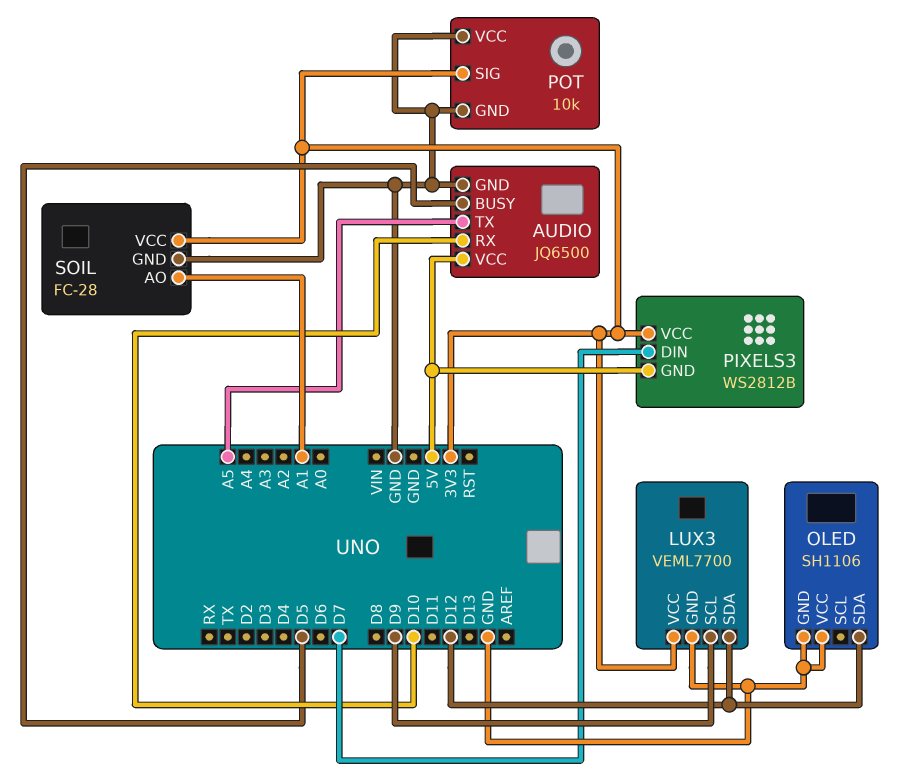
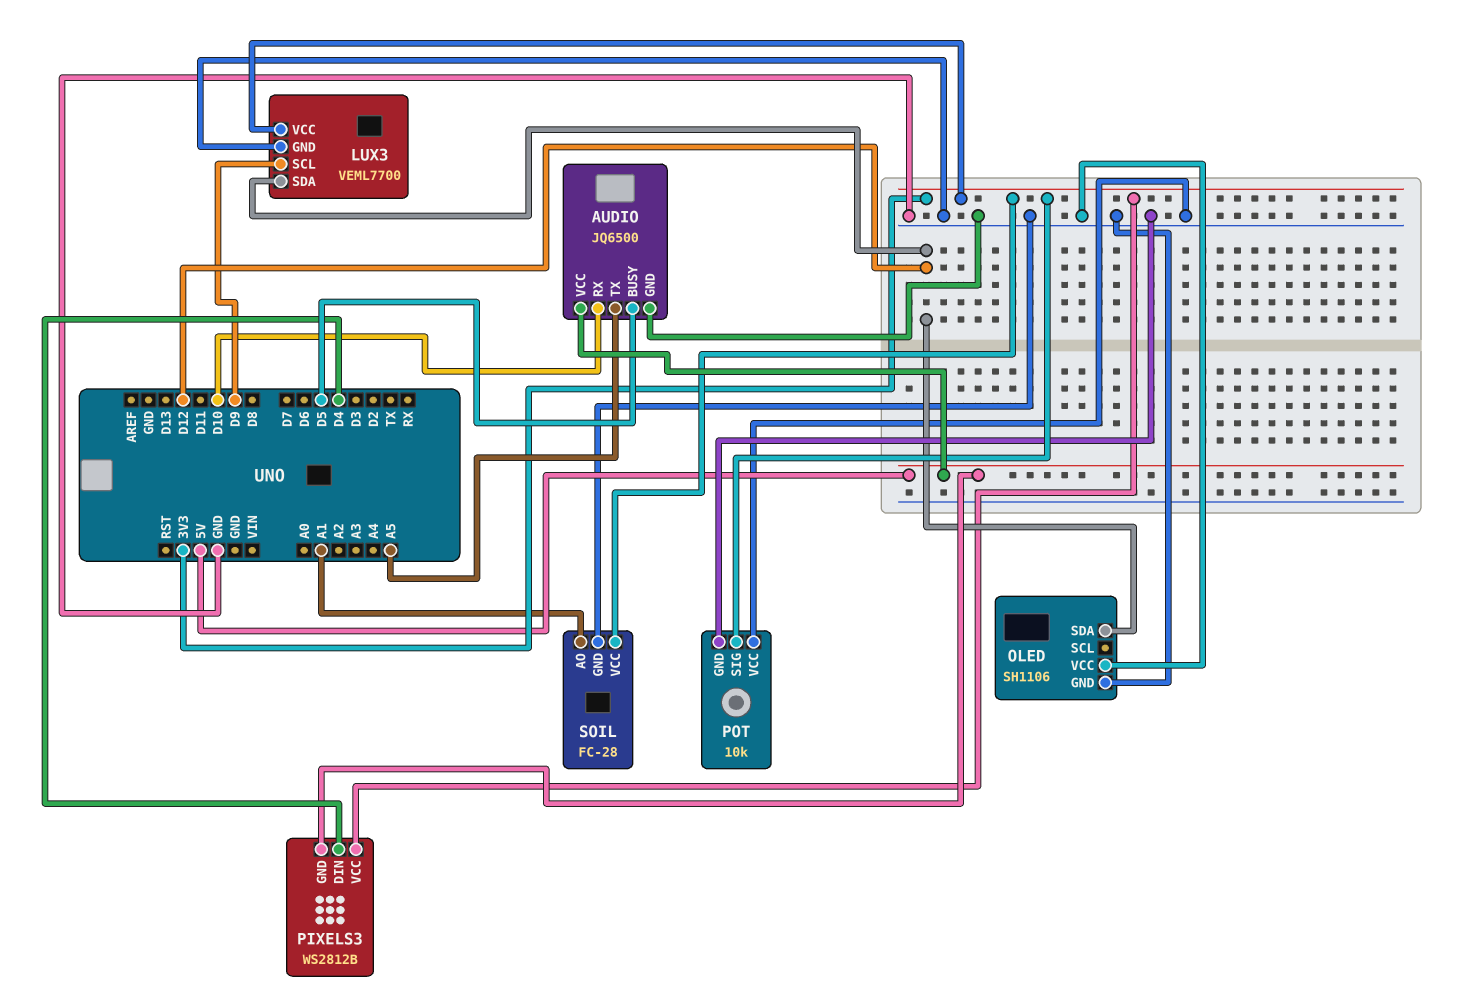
PIXELS3 pin DIN: D7 -> D4

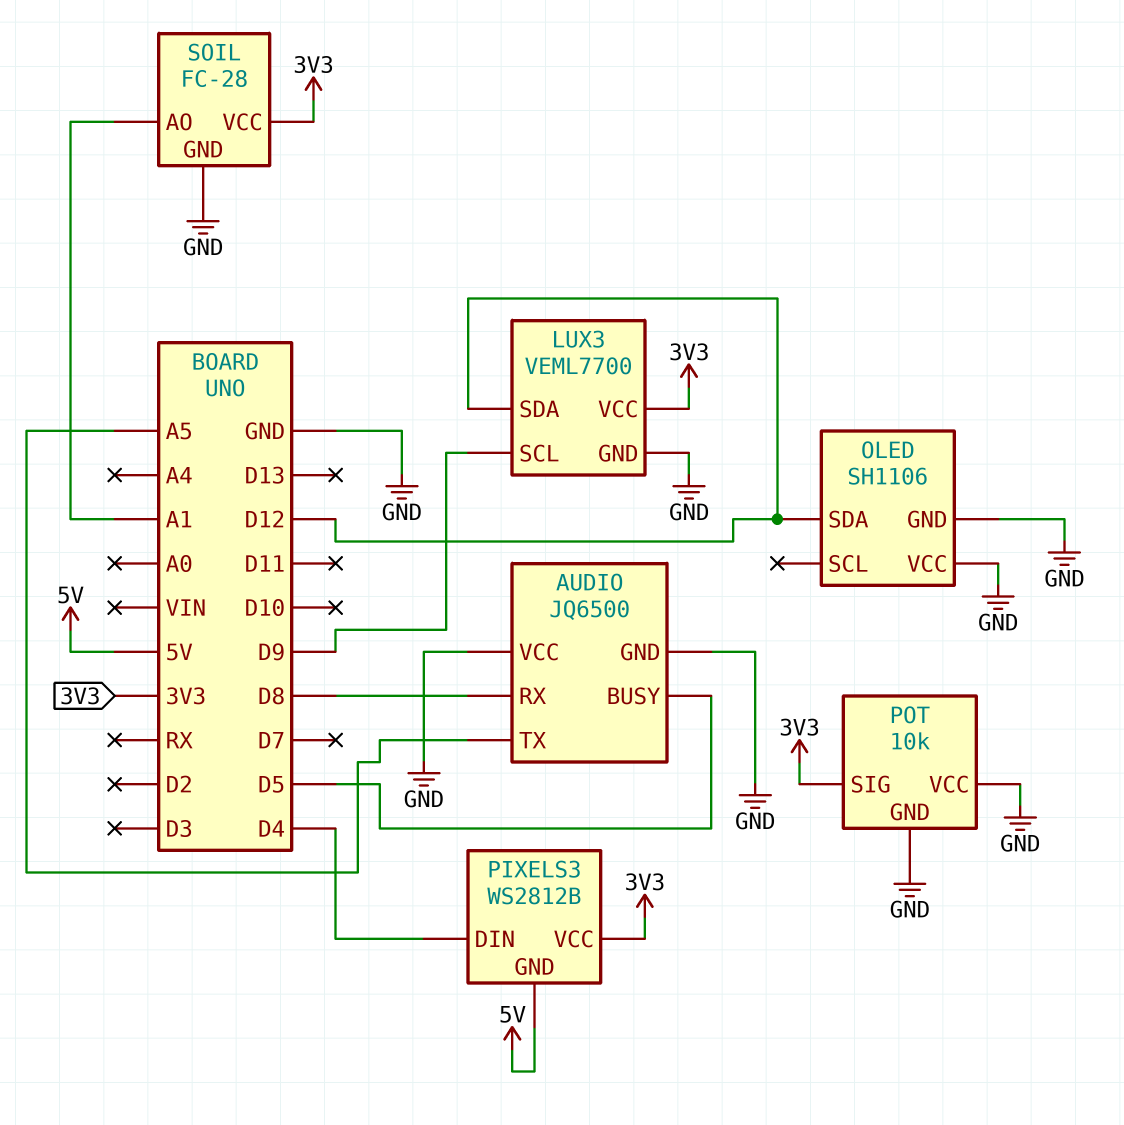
AUDIO pin RX: D10 -> D8
AUDIO pin VCC: 5V -> GND

